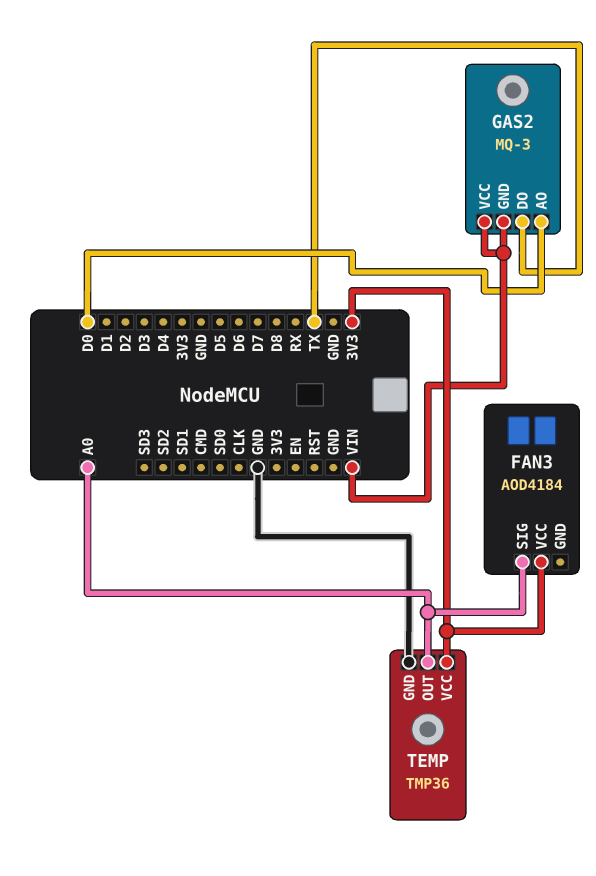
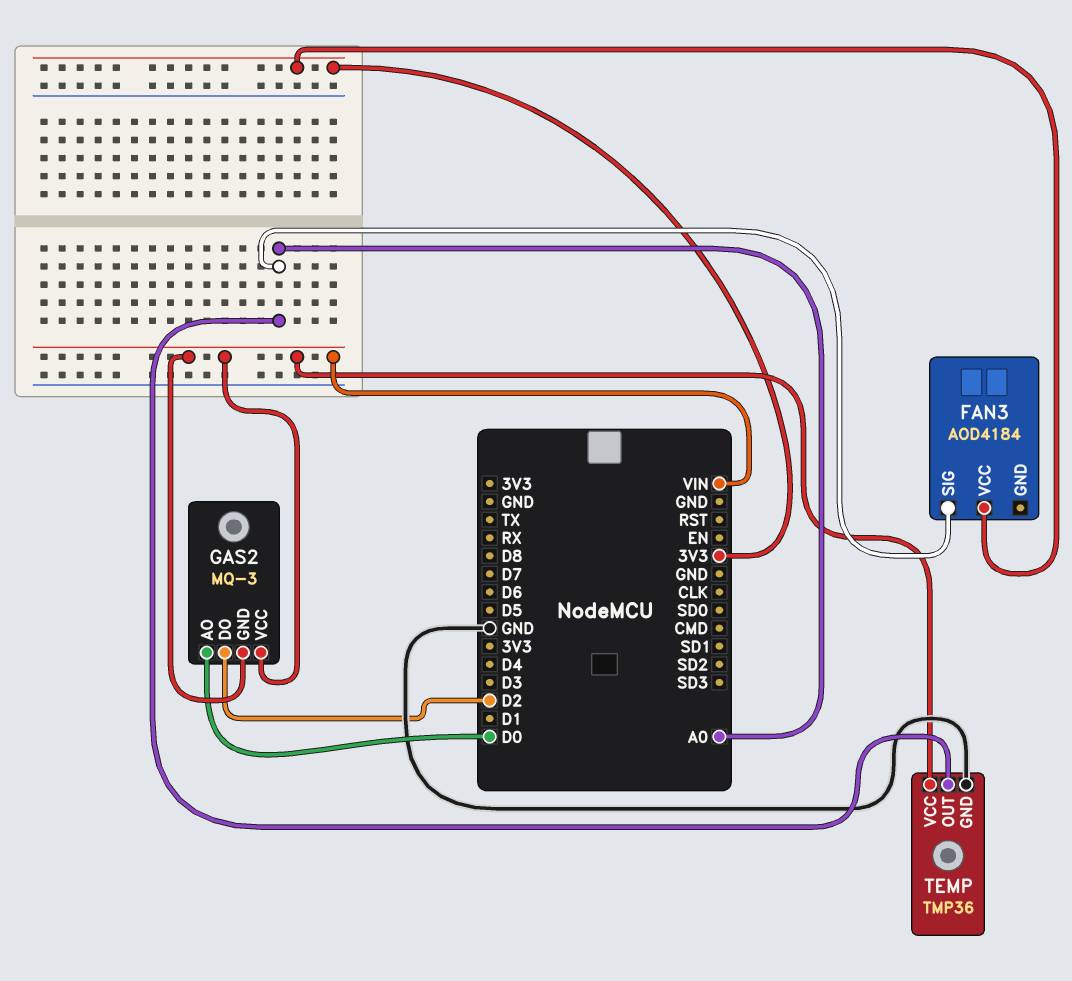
GAS2 pin DO: TX -> D2
TEMP pin VCC: 3V3 -> VIN

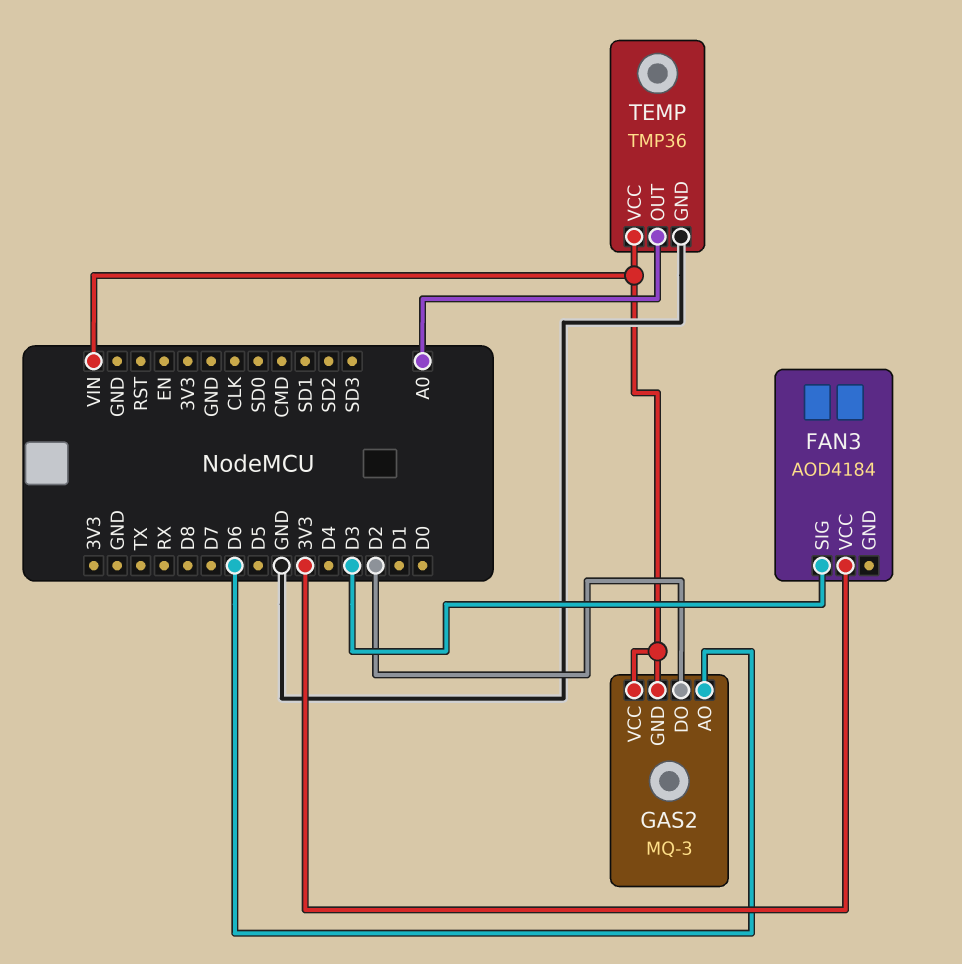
FAN3 pin SIG: A0 -> D3
GAS2 pin AO: D0 -> D6

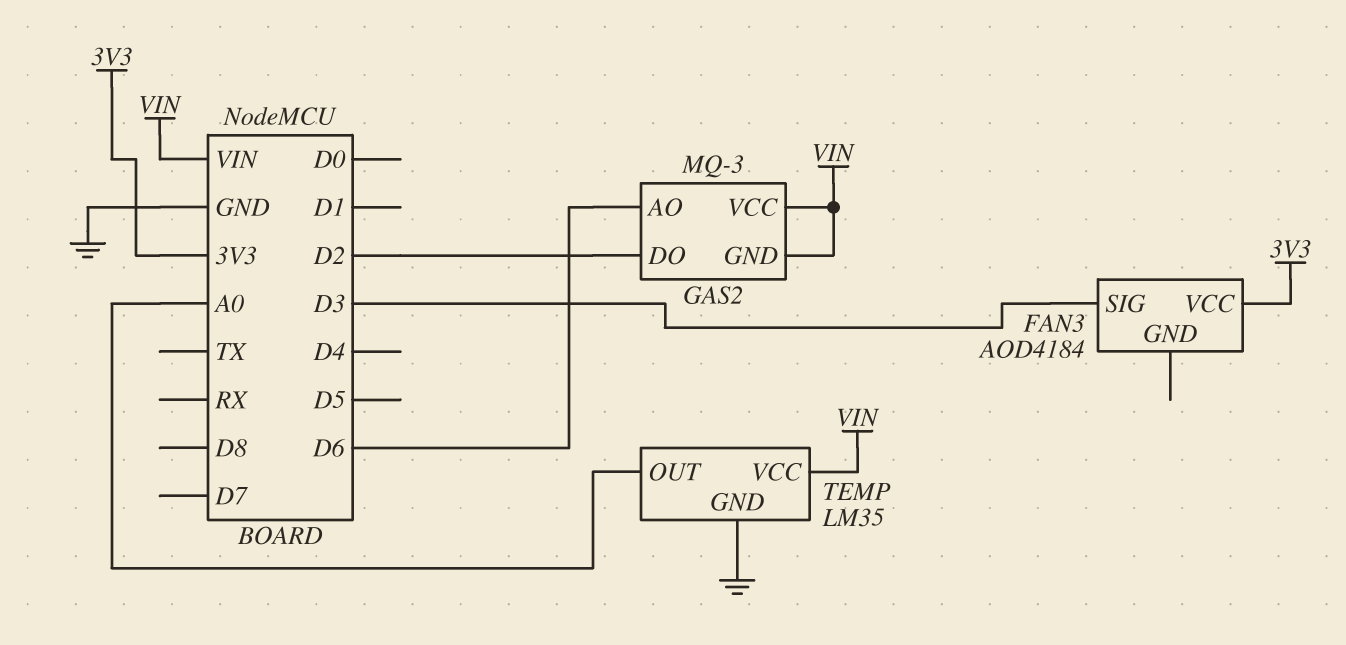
TEMP: TMP36 -> LM35

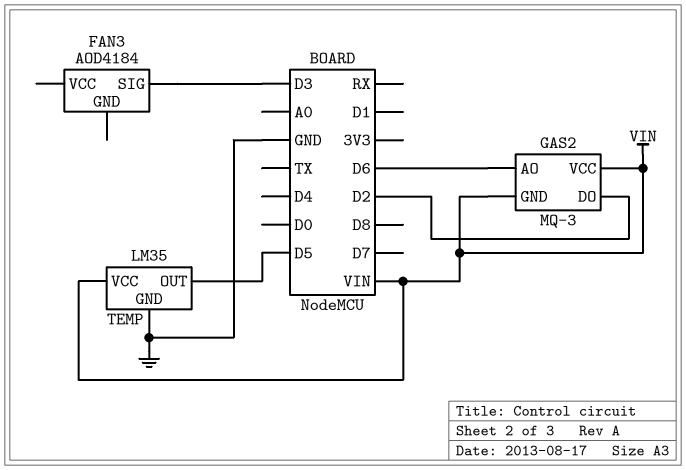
FAN3 pin VCC: 3V3 -> none
TEMP pin OUT: A0 -> D5

